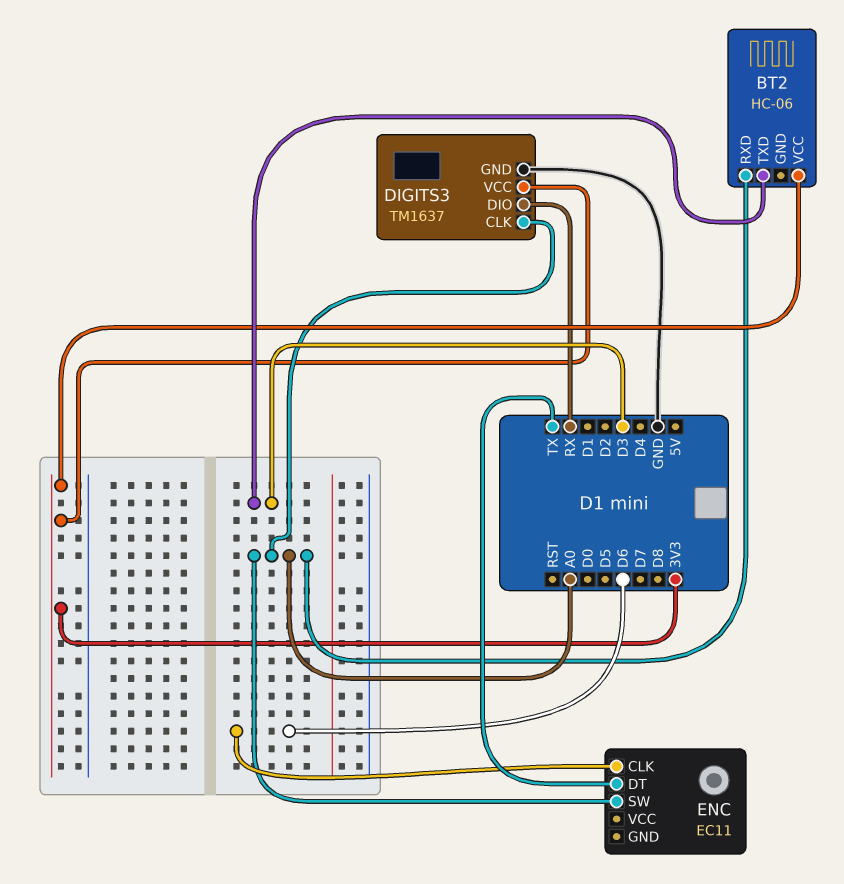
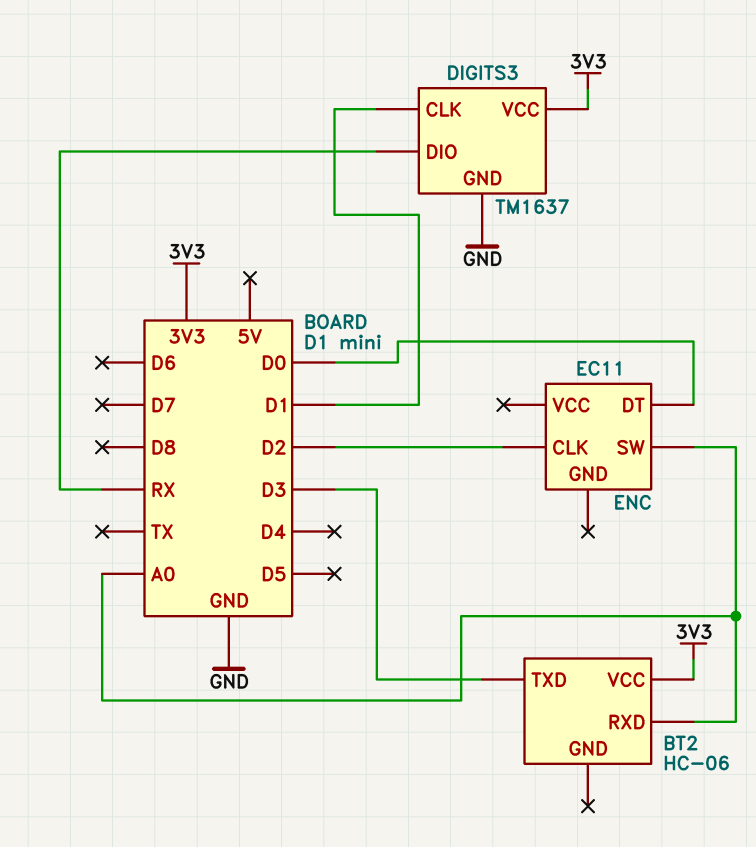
DIGITS3 pin CLK: A0 -> D1
ENC pin CLK: D6 -> D2
ENC pin DT: TX -> D0

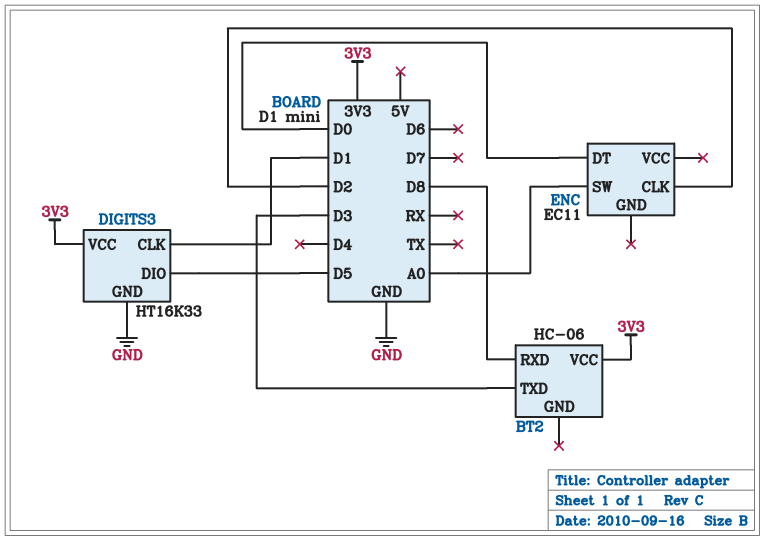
BT2 pin RXD: A0 -> D8
DIGITS3: TM1637 -> HT16K33
DIGITS3 pin DIO: RX -> D5

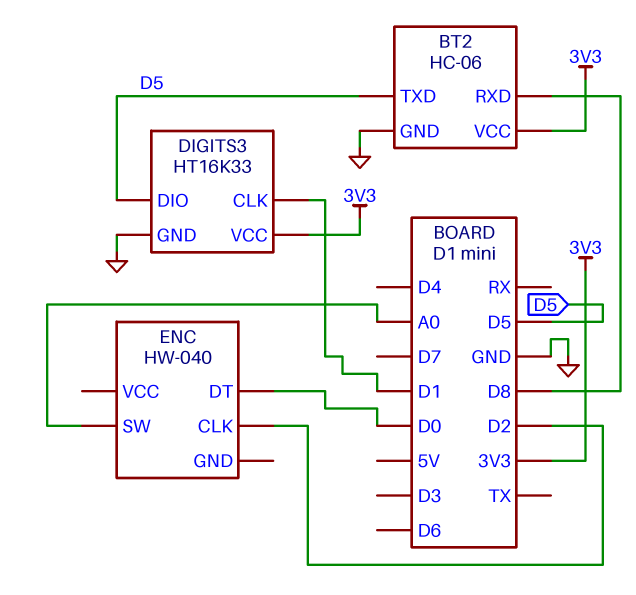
BT2 pin GND: none -> GND
BT2 pin TXD: D3 -> D5
ENC: EC11 -> HW-040

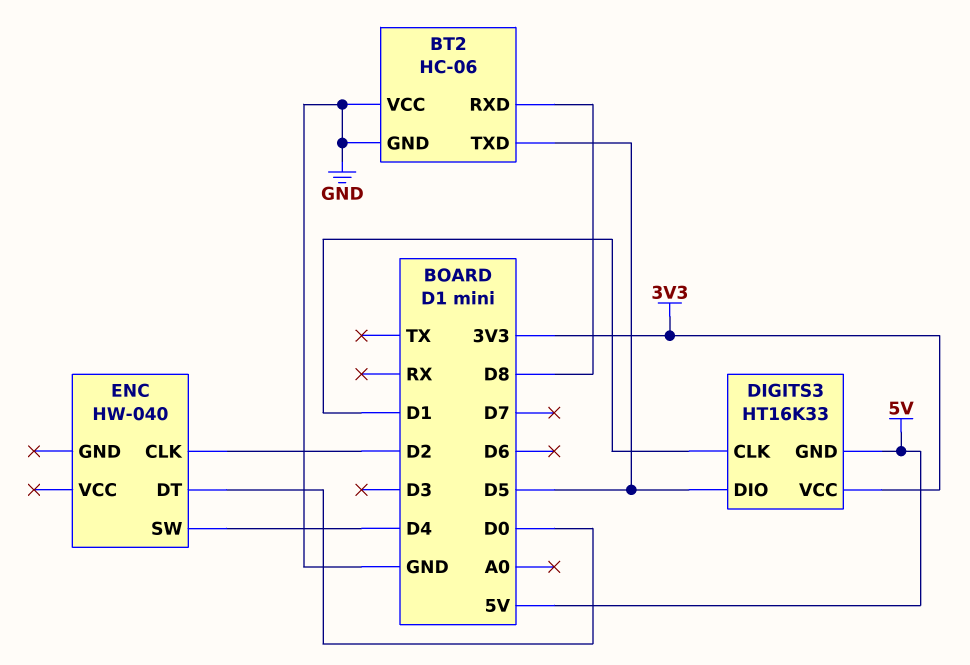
BT2 pin VCC: 3V3 -> GND
DIGITS3 pin GND: GND -> 5V
ENC pin SW: A0 -> D4

